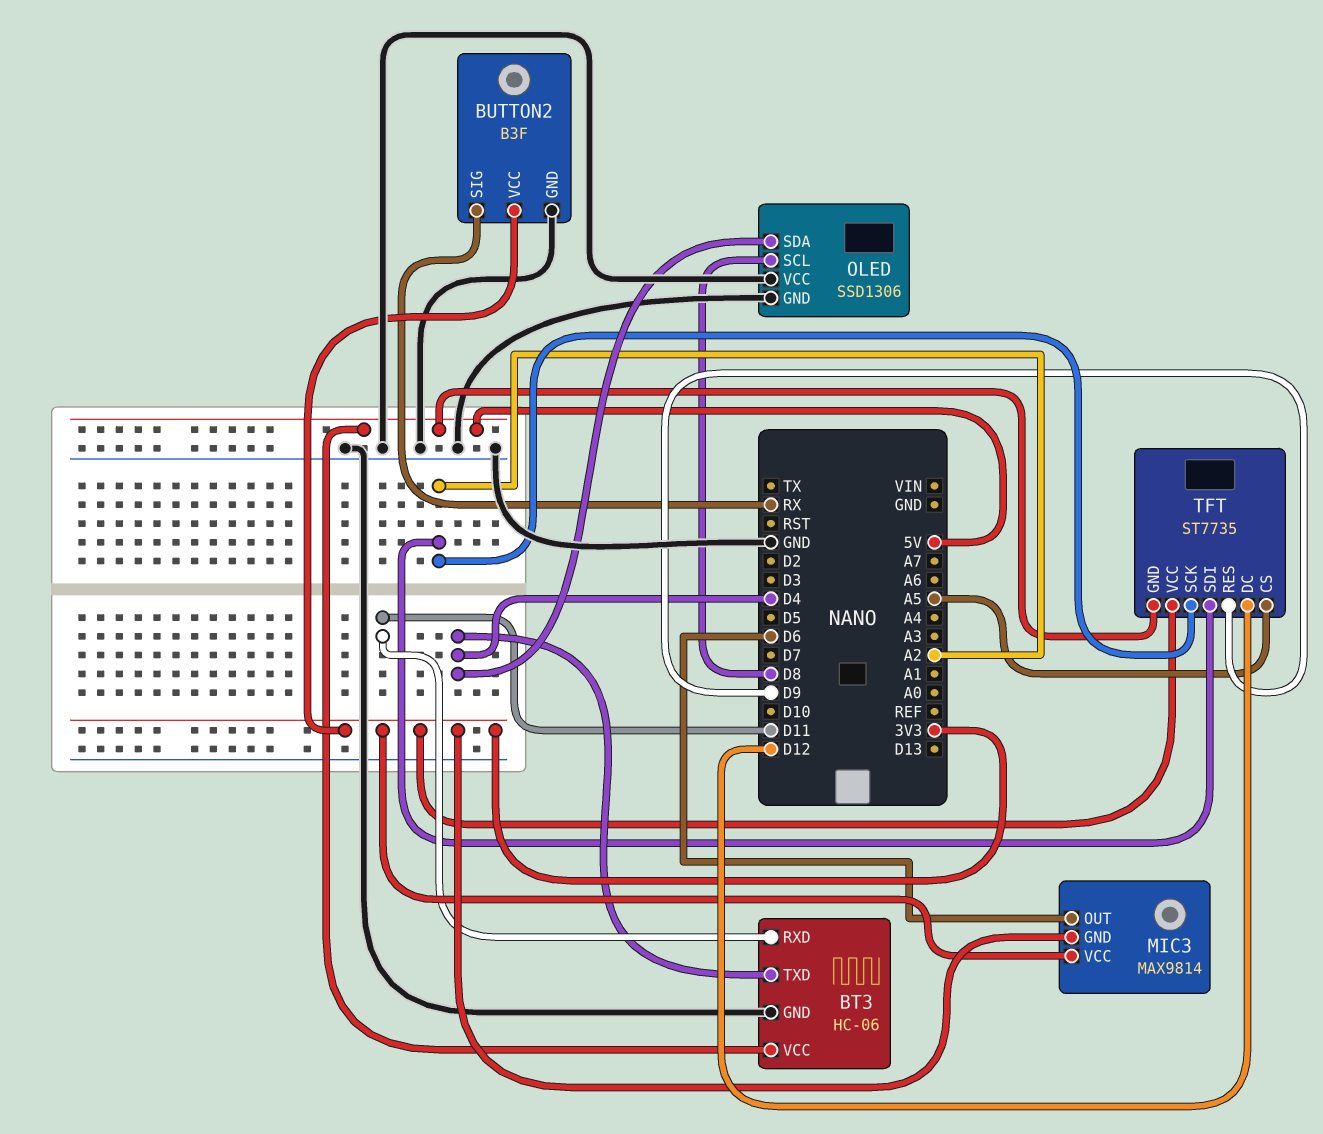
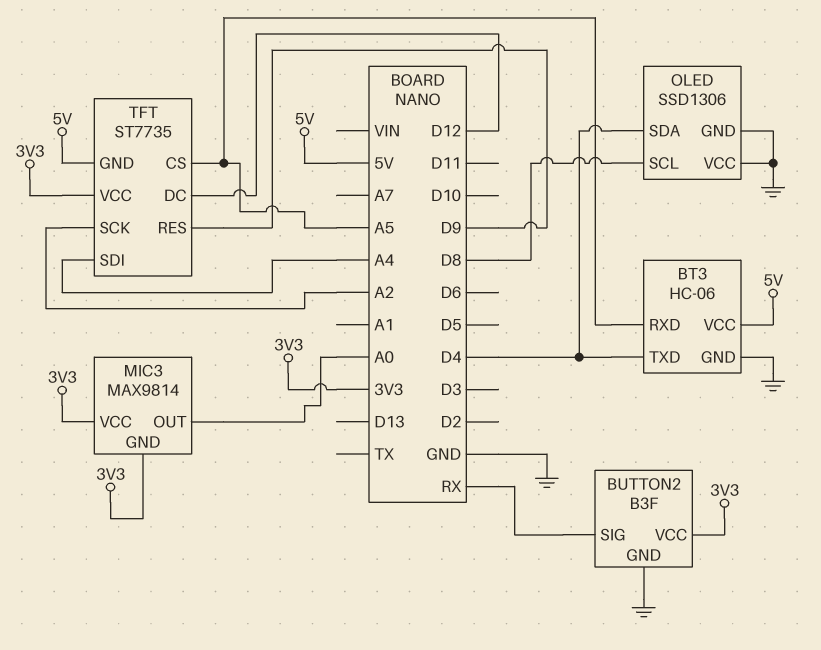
BT3 pin RXD: D11 -> A5
MIC3 pin OUT: D6 -> A0
TFT pin SDI: A2 -> A4

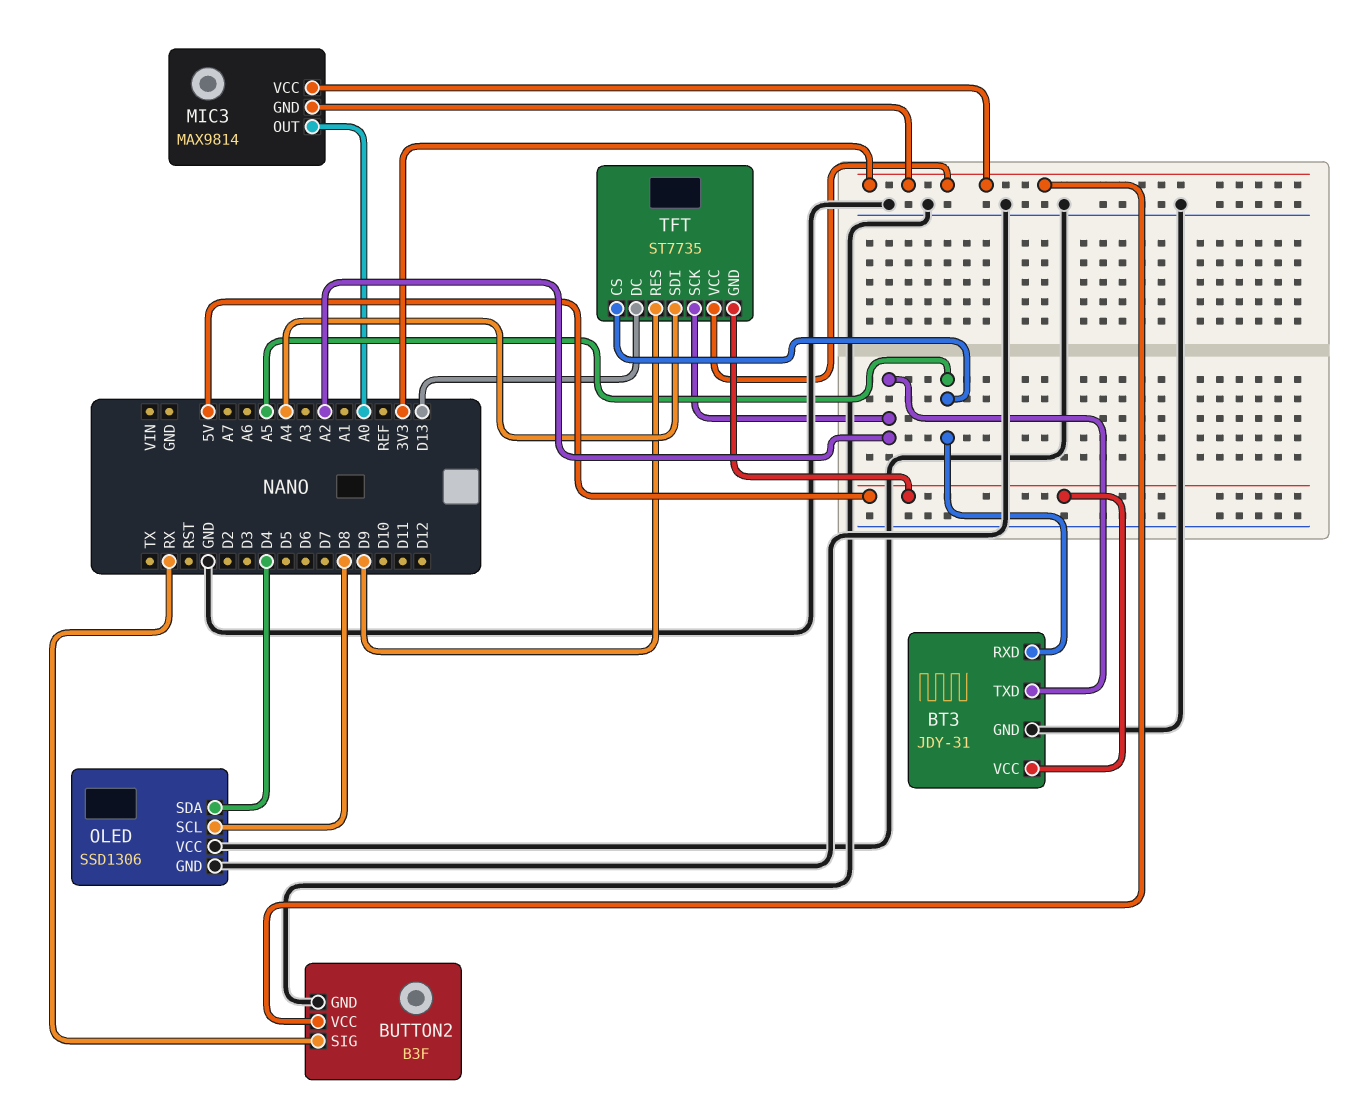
BT3: HC-06 -> JDY-31
BT3 pin TXD: D4 -> A2
TFT pin DC: D12 -> D13

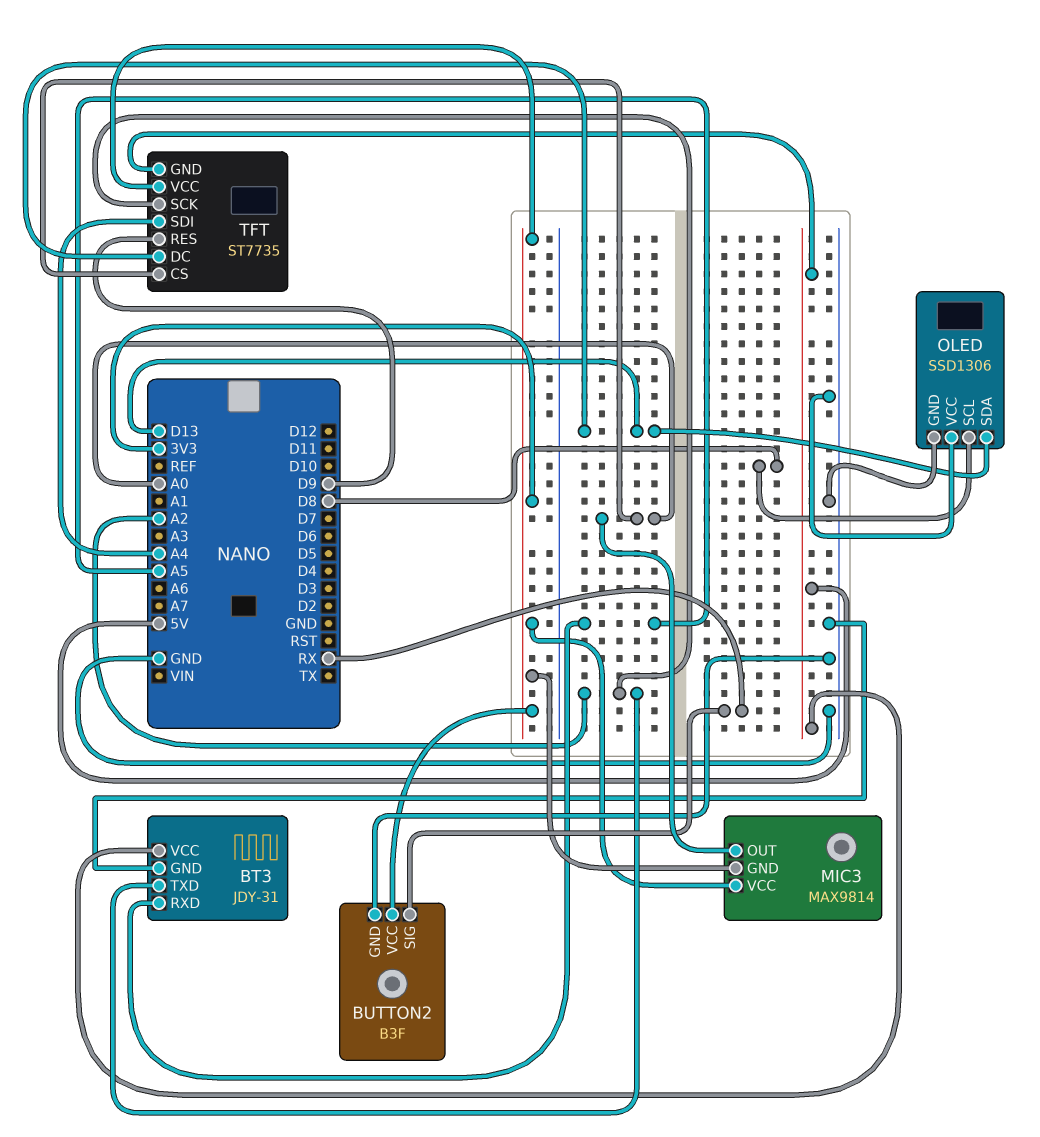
OLED pin SDA: D4 -> D13
TFT pin CS: A5 -> A0

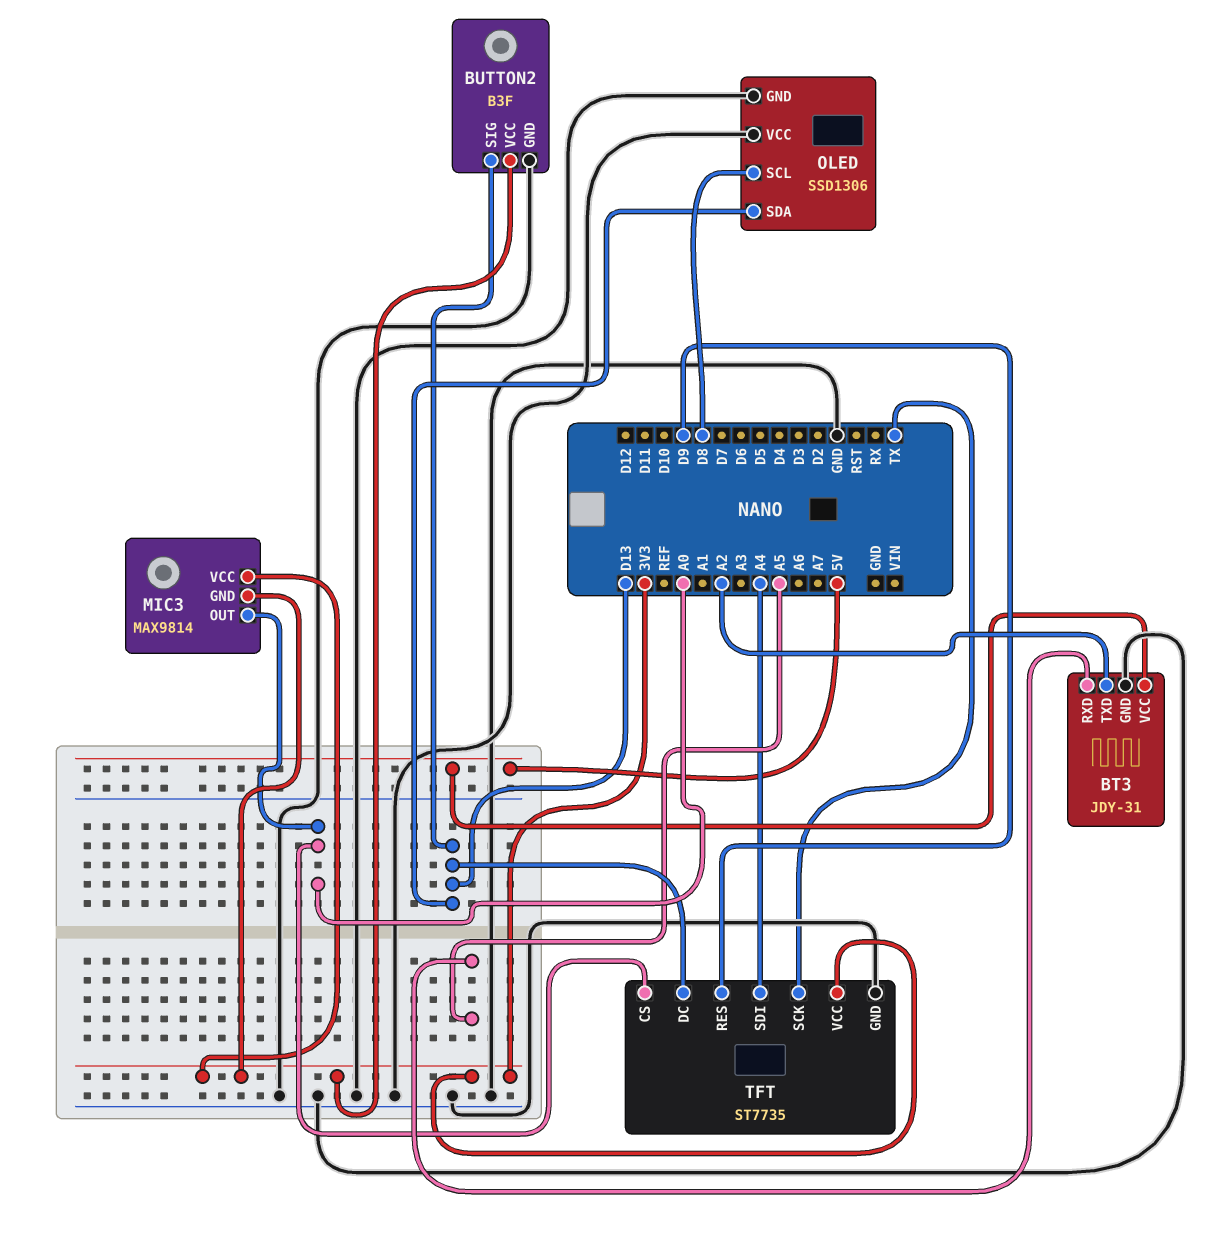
BUTTON2 pin SIG: RX -> D13
TFT pin GND: 5V -> GND
TFT pin SCK: A2 -> TX

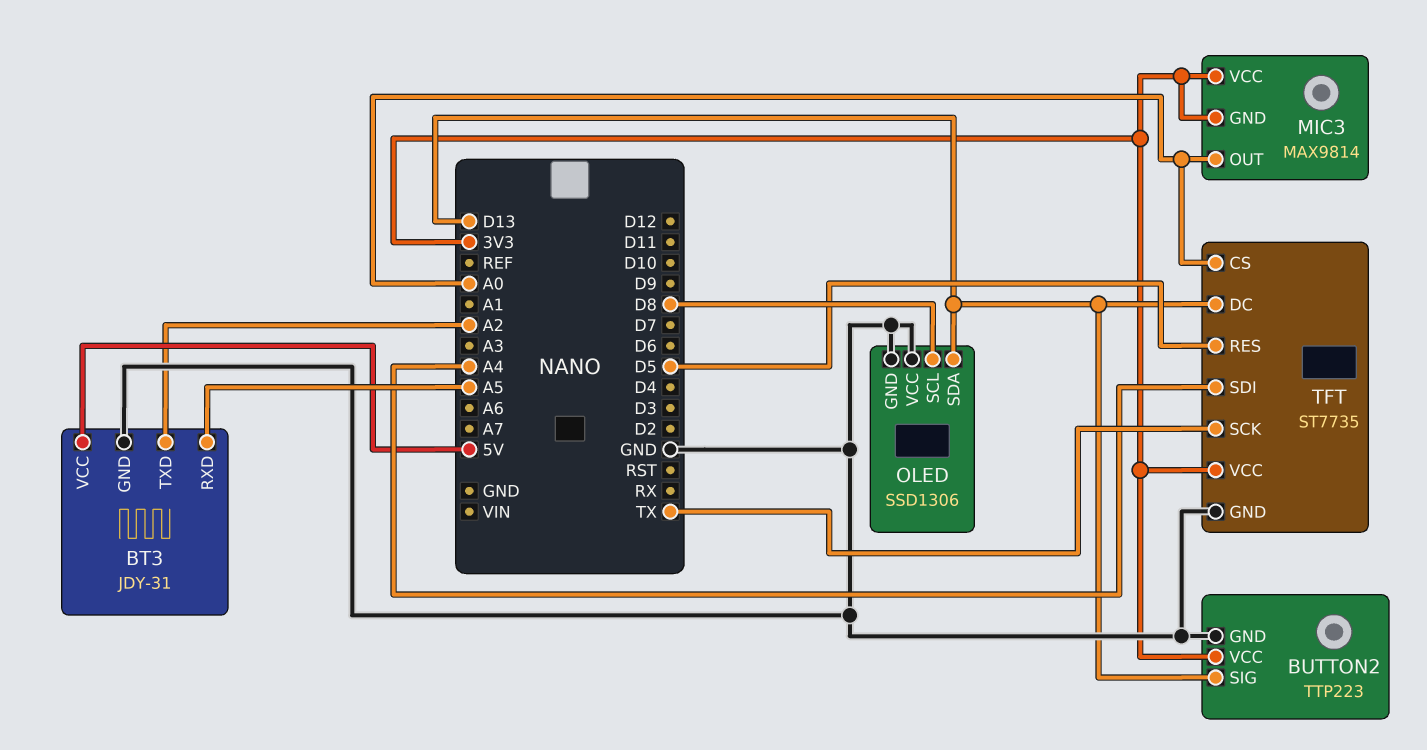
BUTTON2: B3F -> TTP223
TFT pin RES: D9 -> D5

